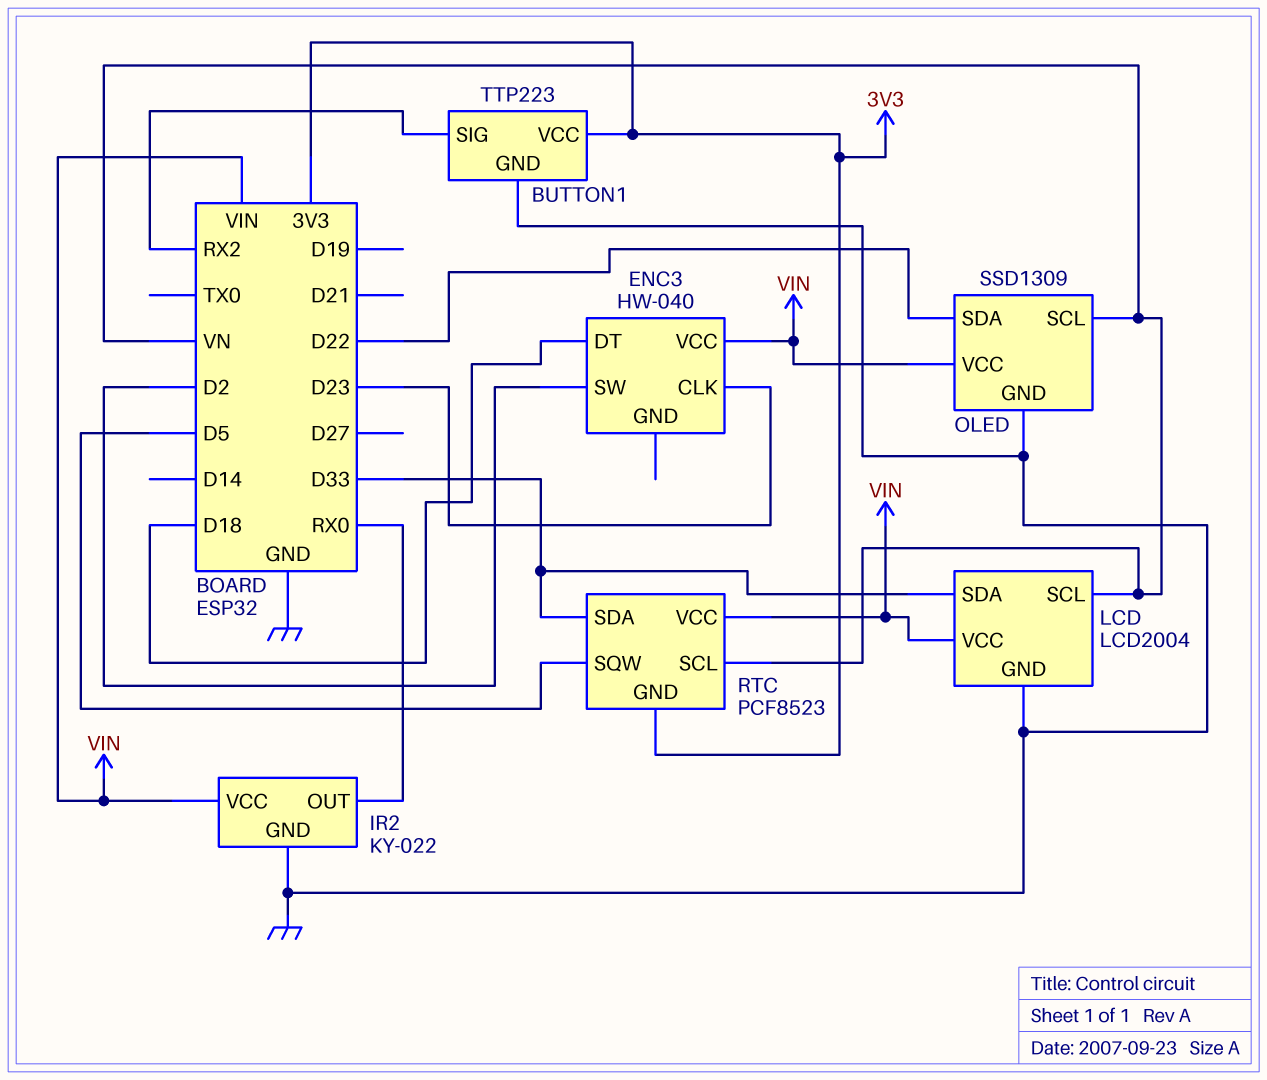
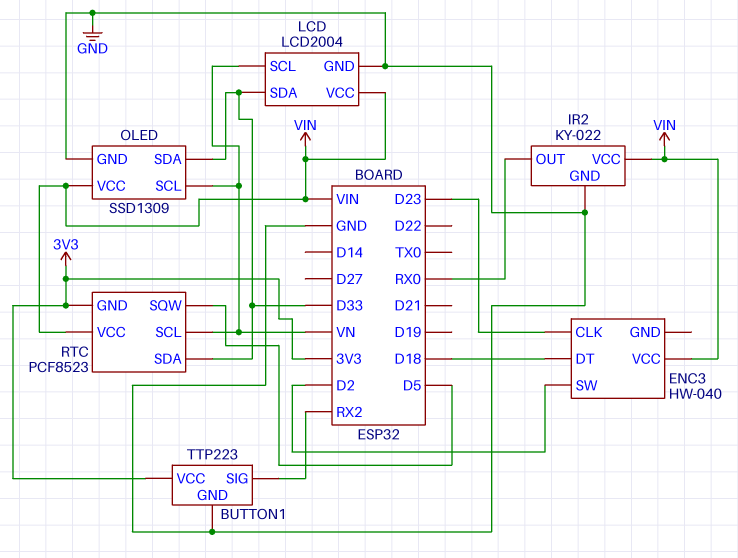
OLED pin SDA: D22 -> D33

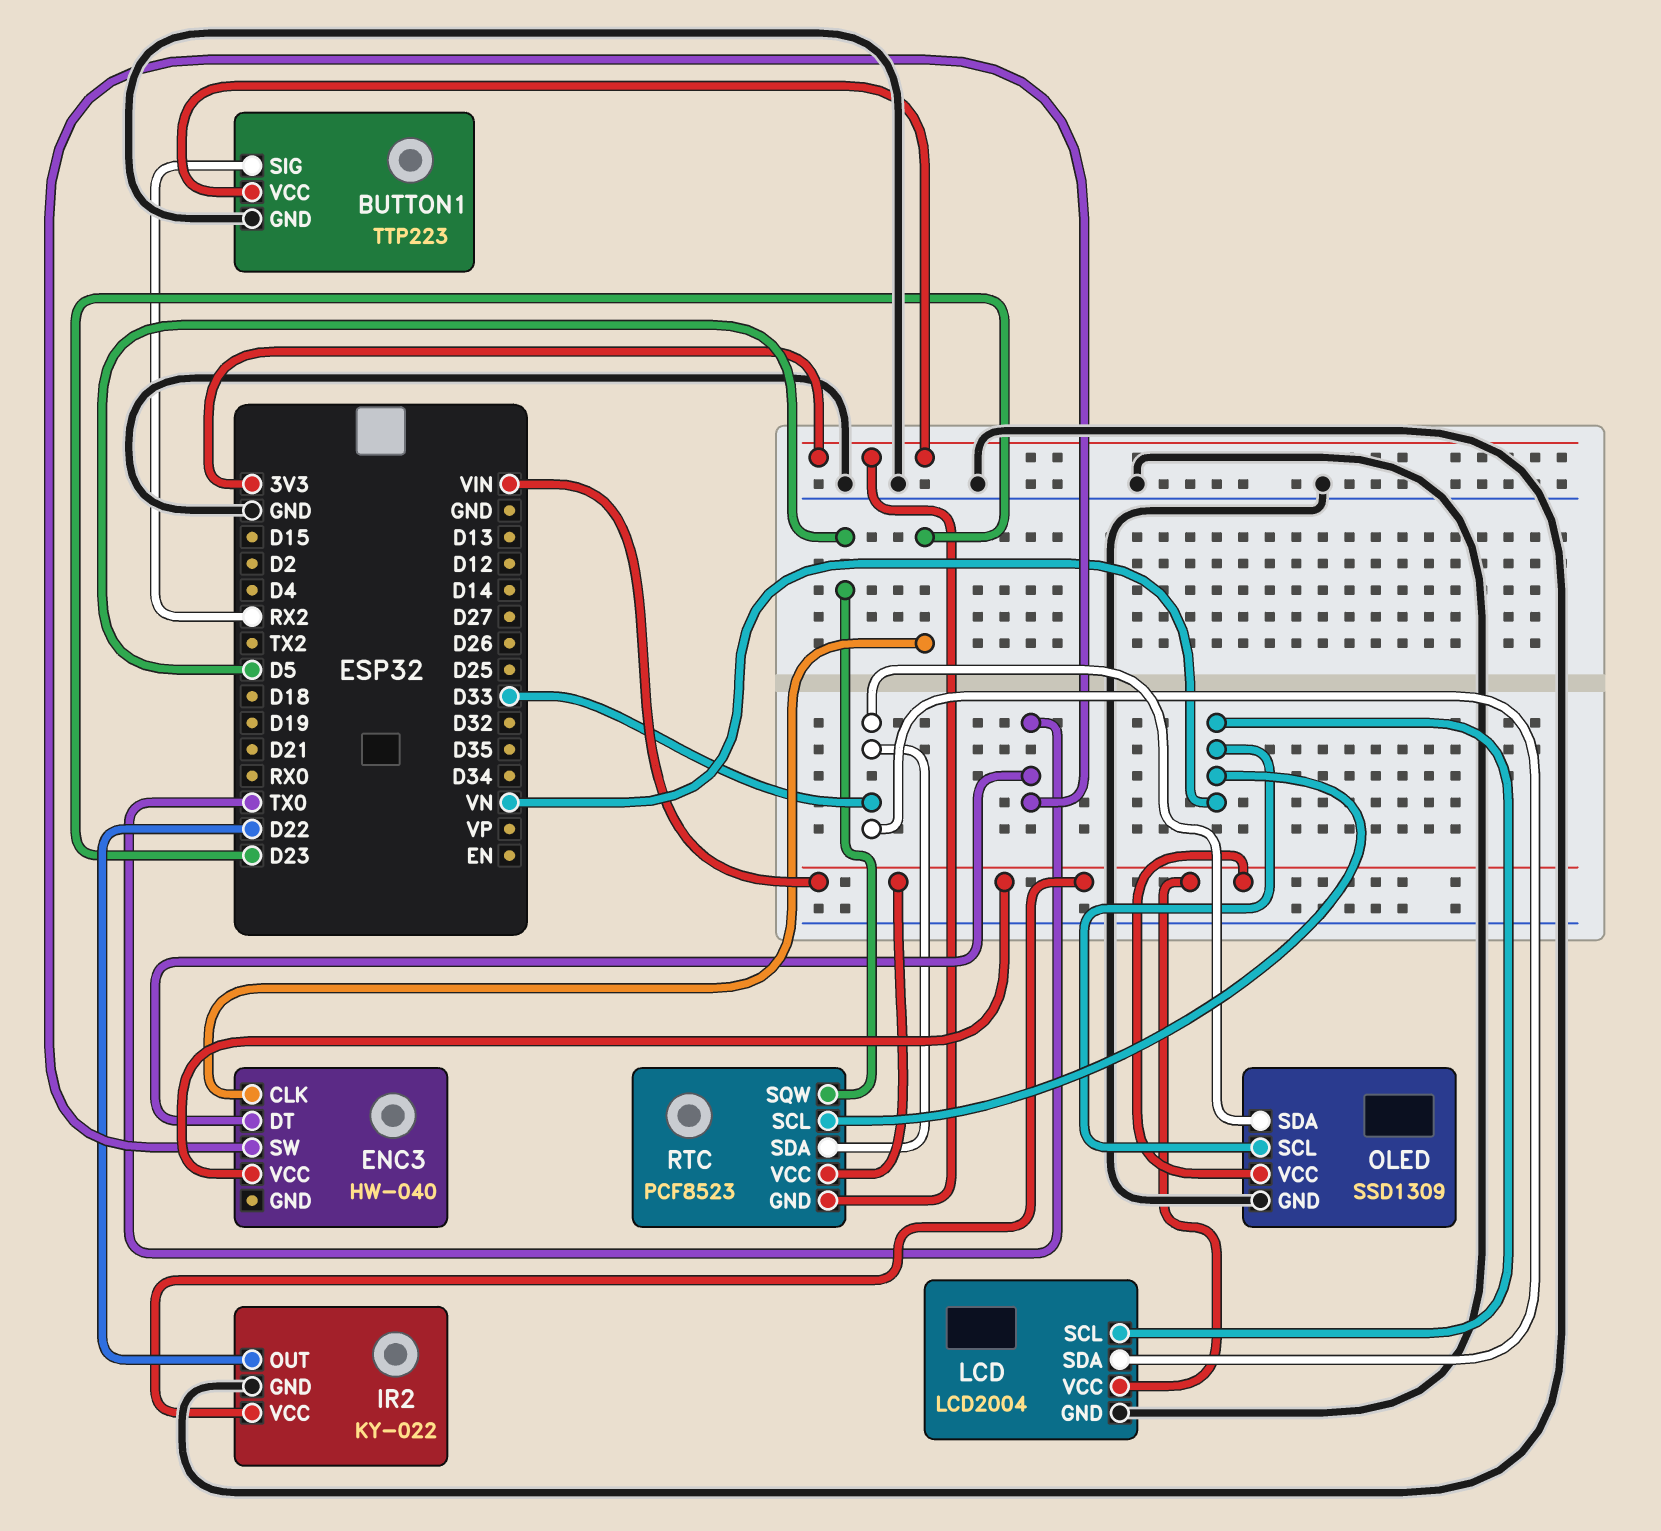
ENC3 pin DT: D18 -> TX0
ENC3 pin SW: D2 -> TX0
IR2 pin OUT: RX0 -> D22

